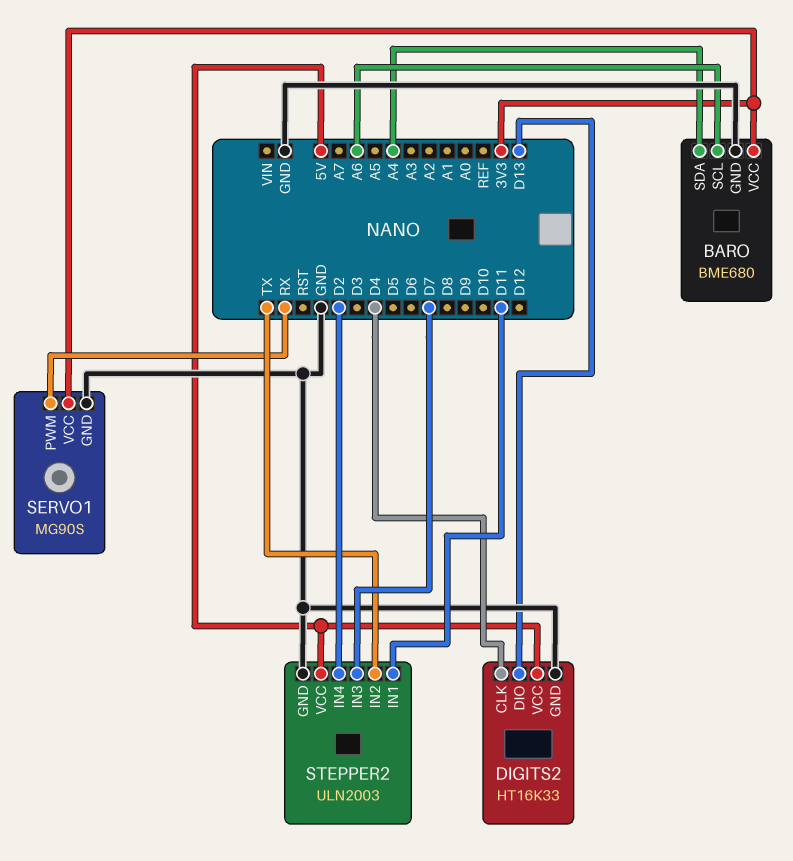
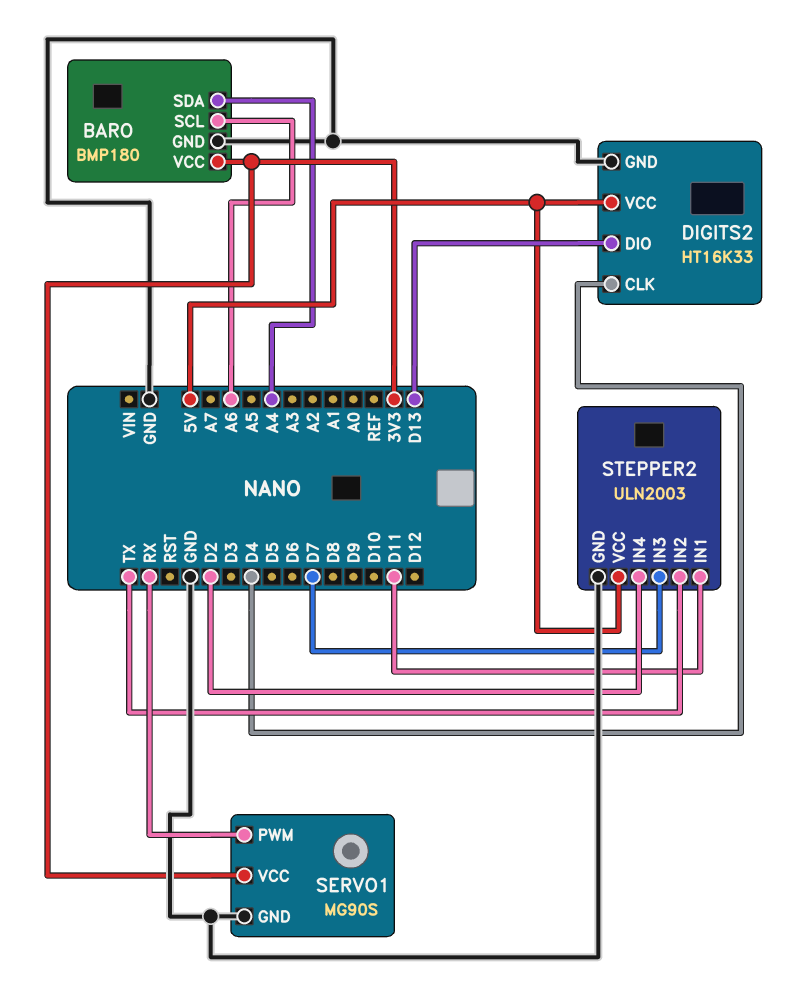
BARO: BME680 -> BMP180

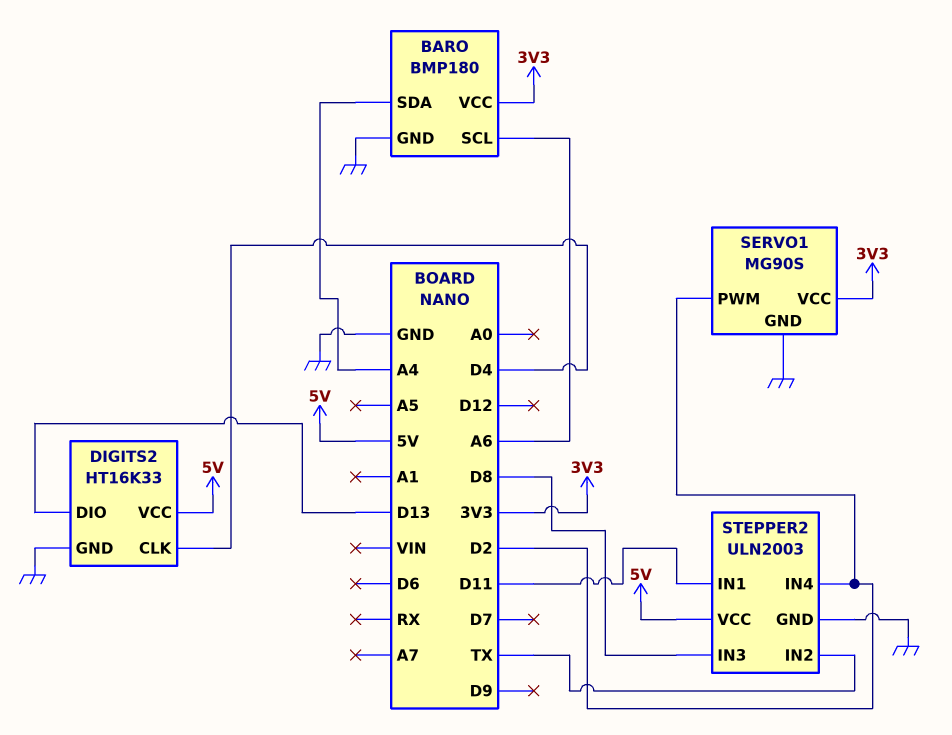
SERVO1 pin PWM: RX -> D2
STEPPER2 pin IN3: D7 -> D8

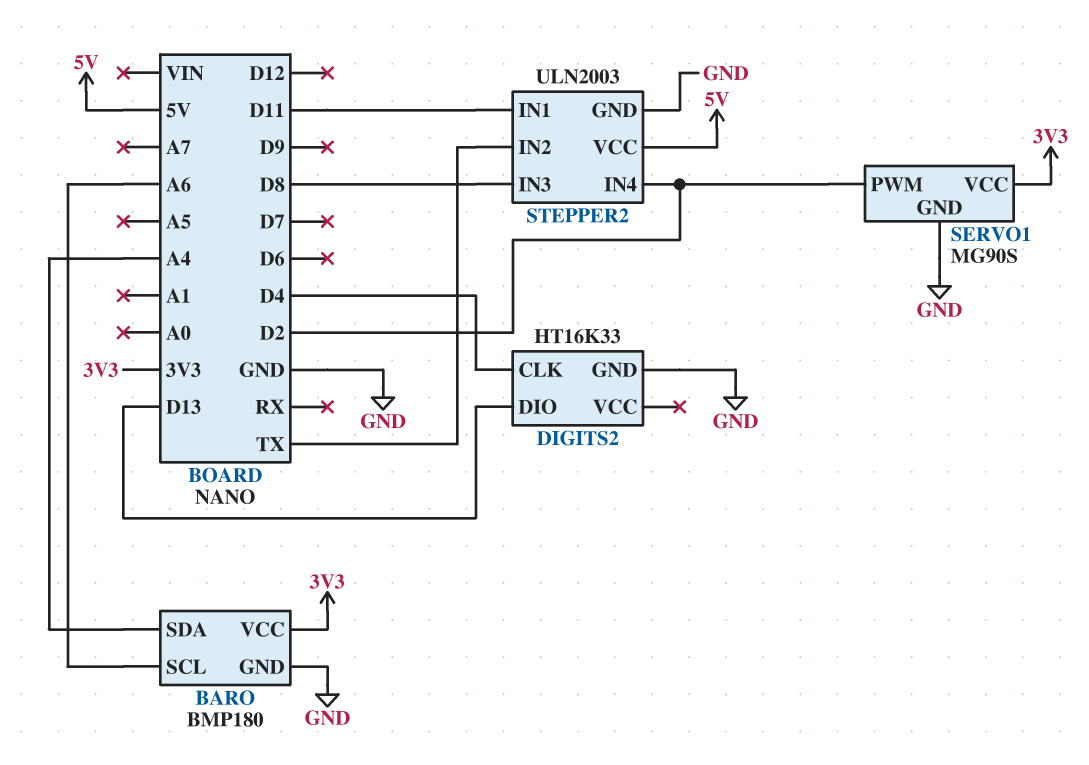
DIGITS2 pin VCC: 5V -> none

